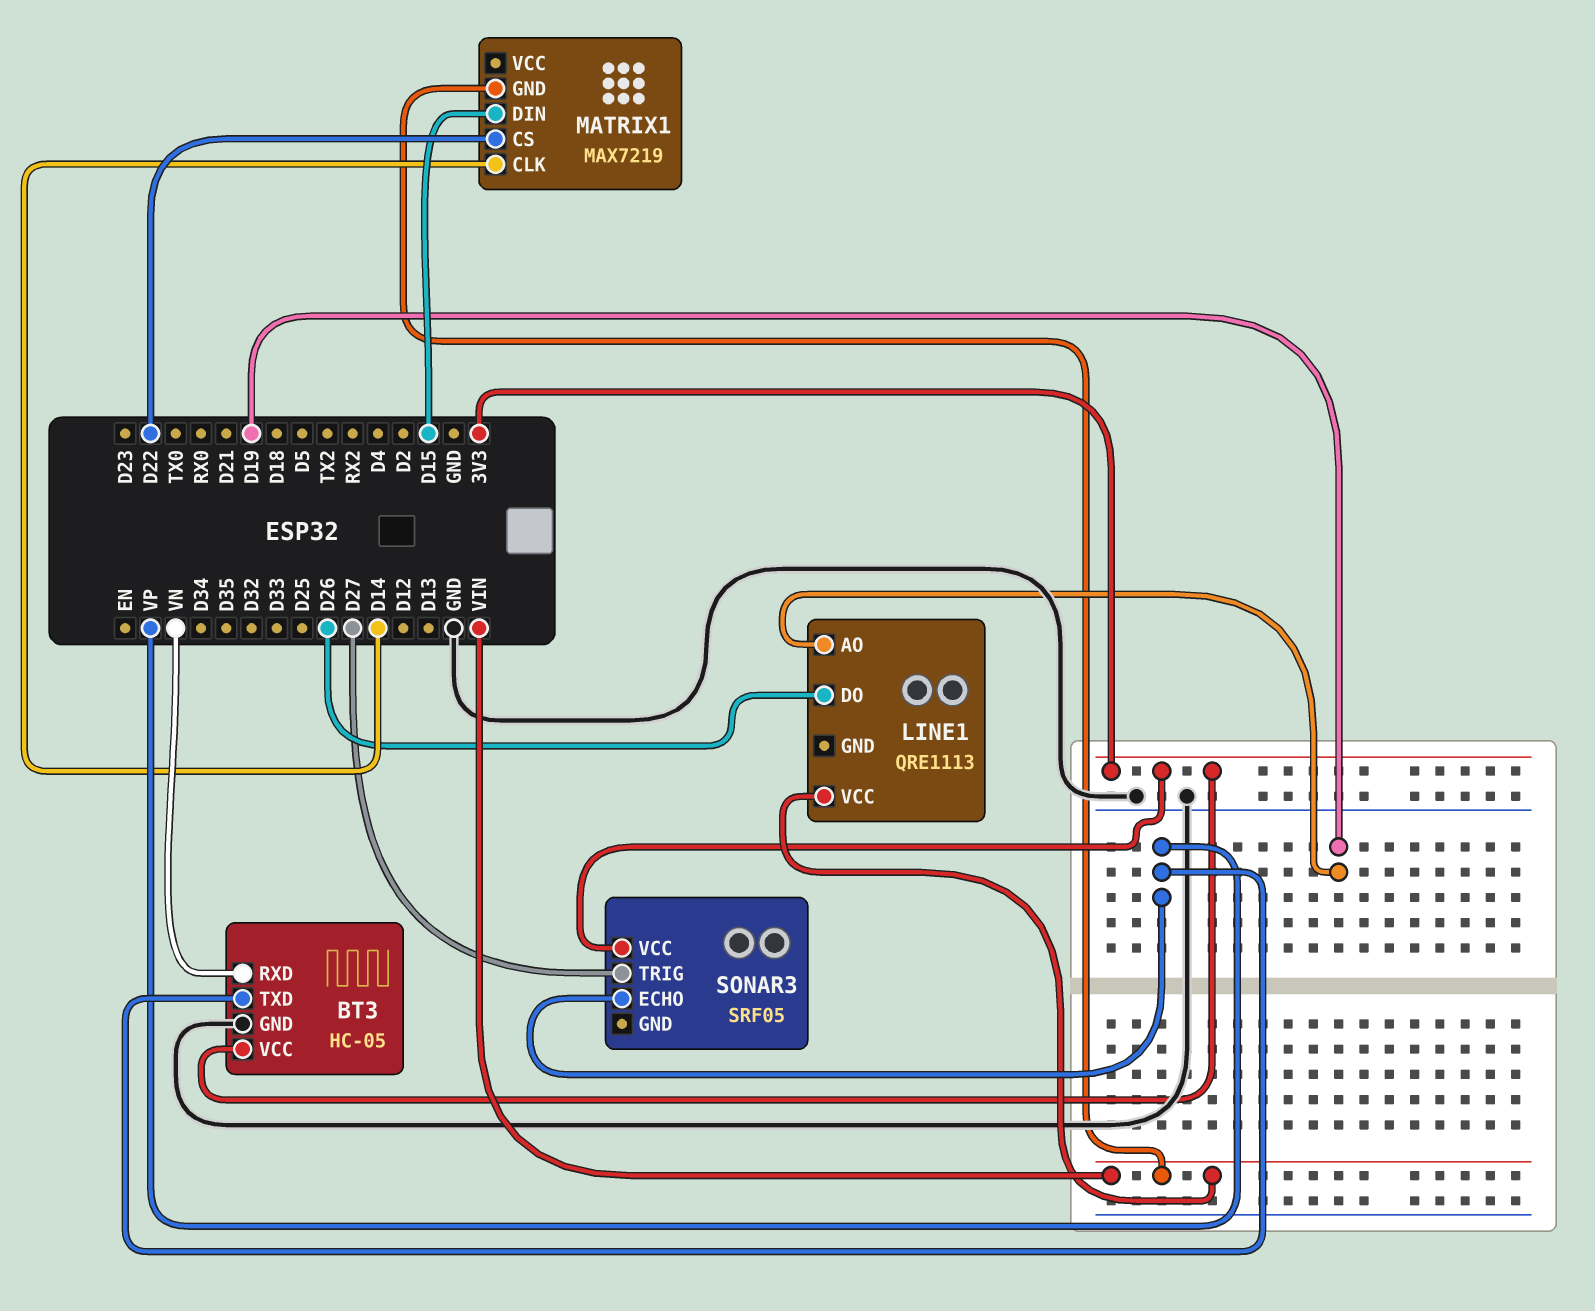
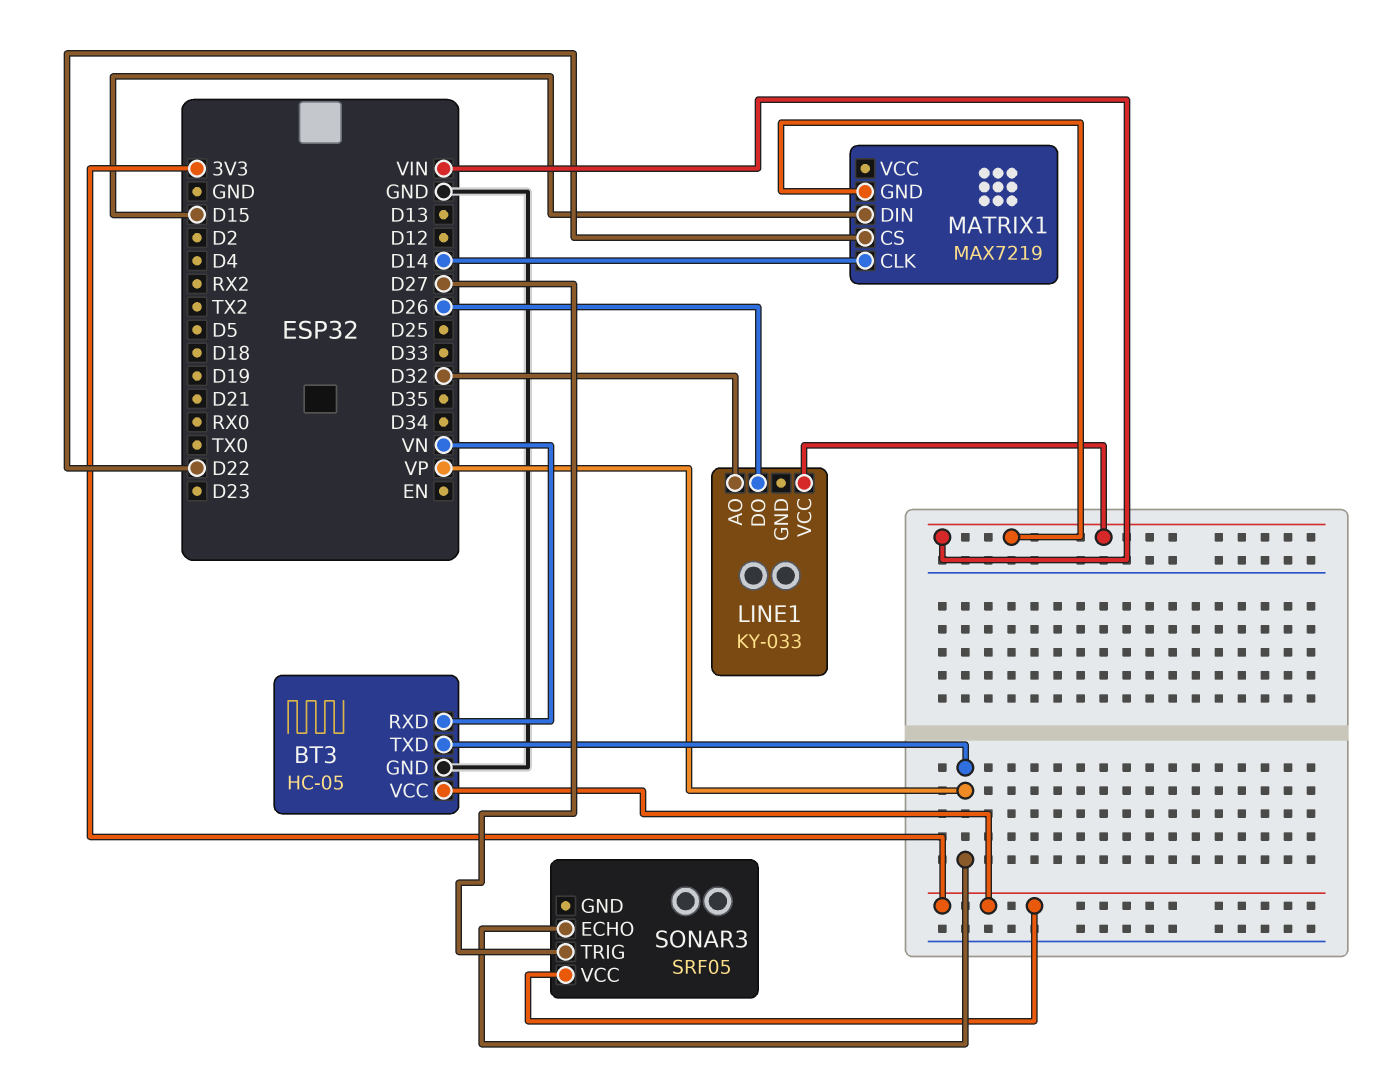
LINE1: QRE1113 -> KY-033
LINE1 pin AO: D19 -> D32

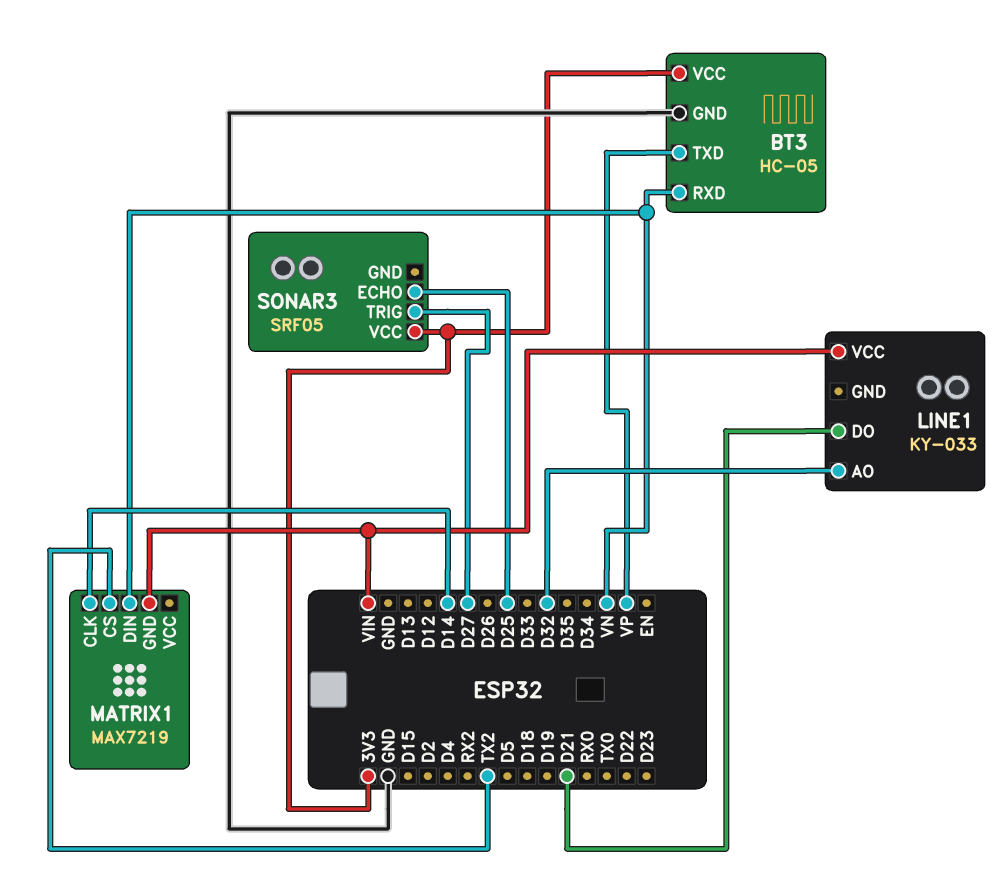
LINE1 pin DO: D26 -> D21
MATRIX1 pin CS: D22 -> TX2
MATRIX1 pin DIN: D15 -> VN
SONAR3 pin ECHO: VP -> D25

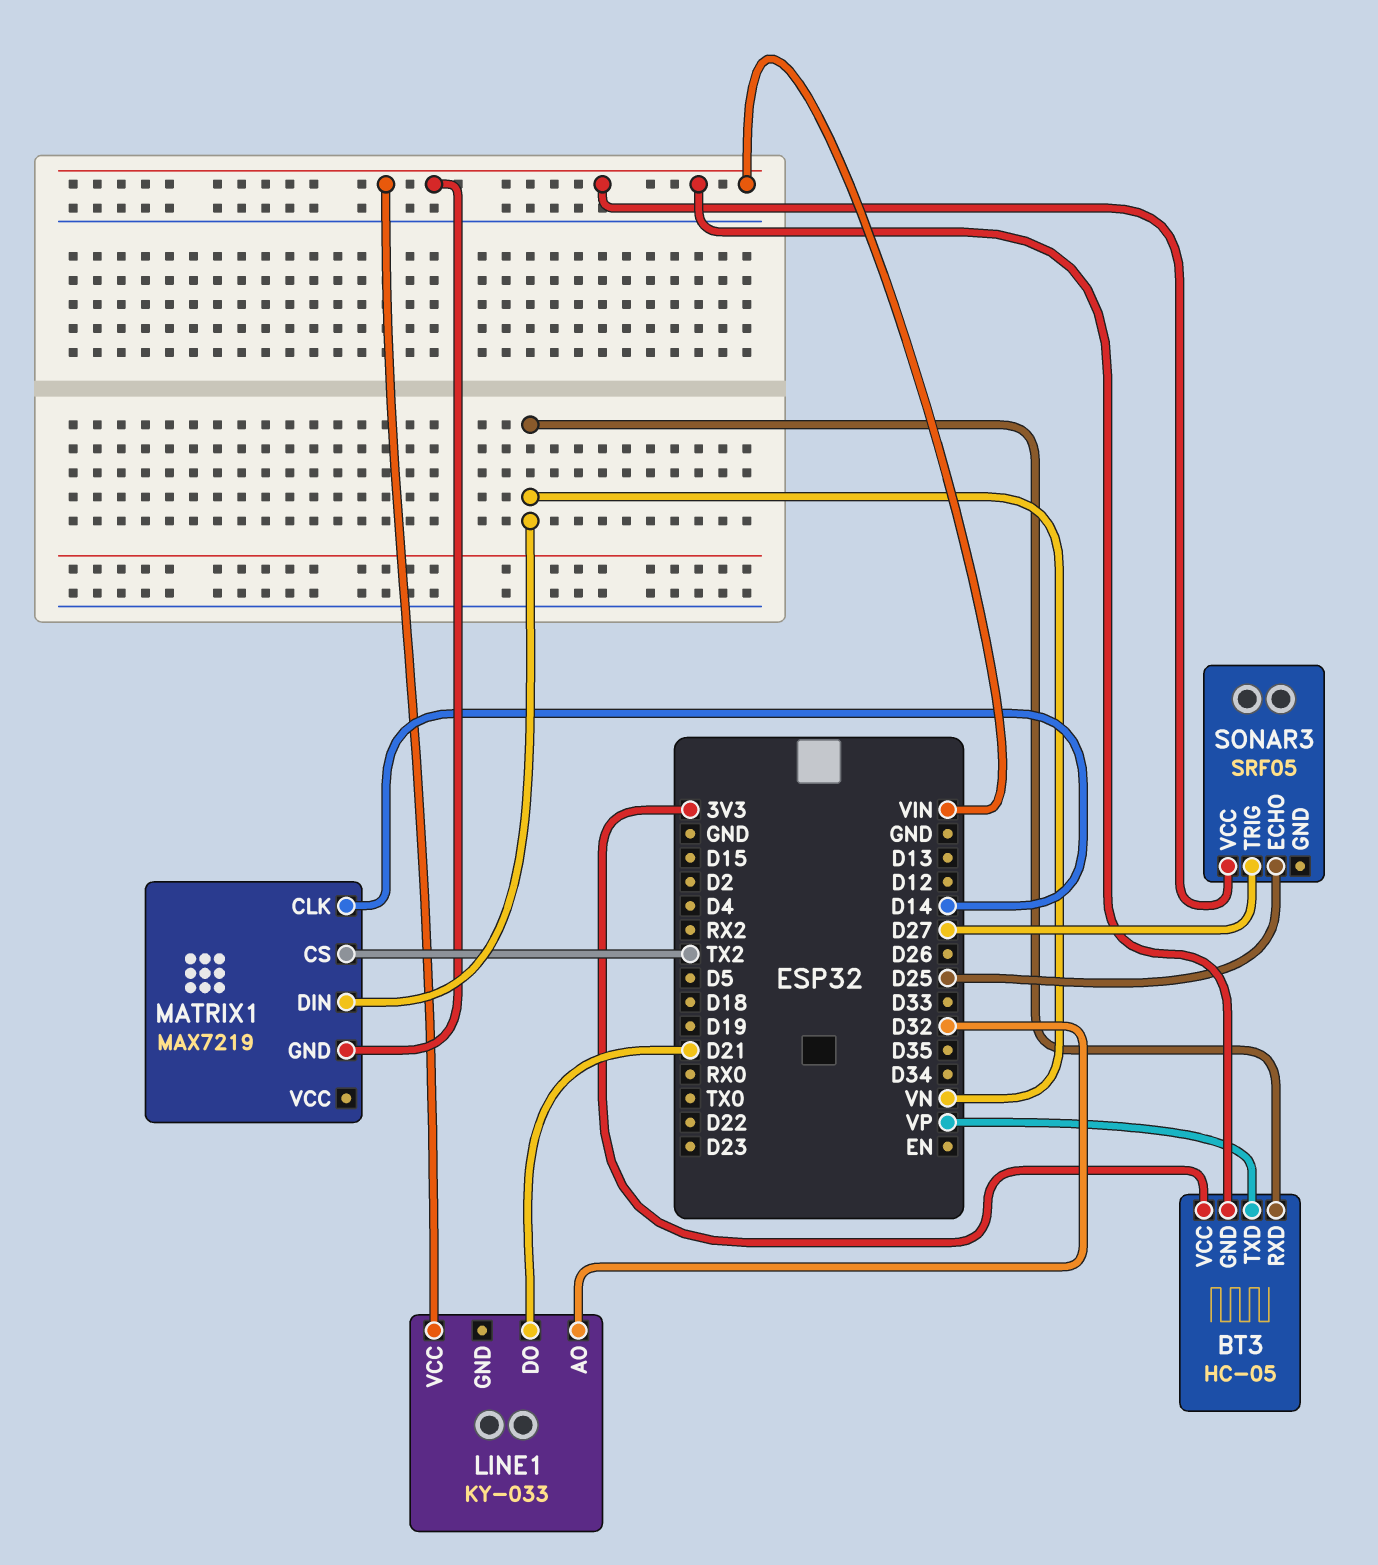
BT3 pin GND: GND -> VIN
SONAR3 pin VCC: 3V3 -> VIN

